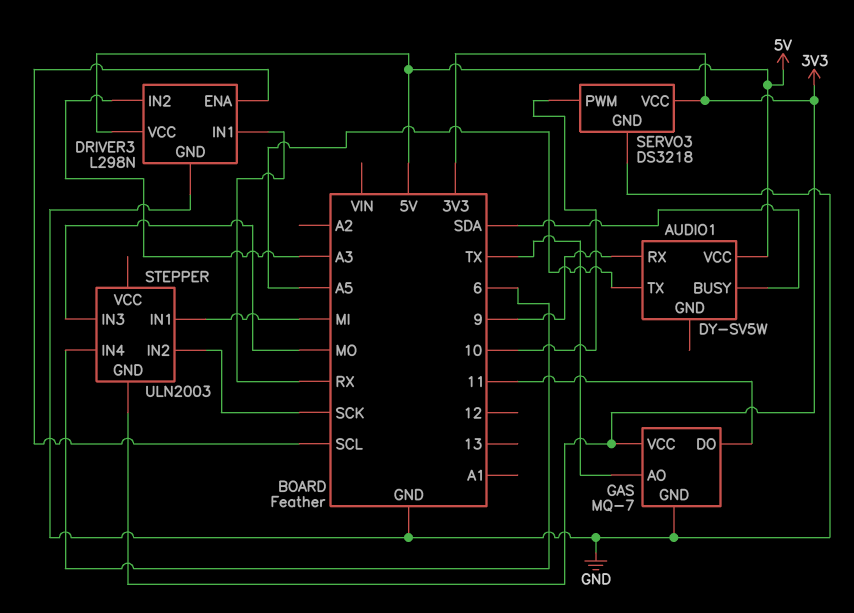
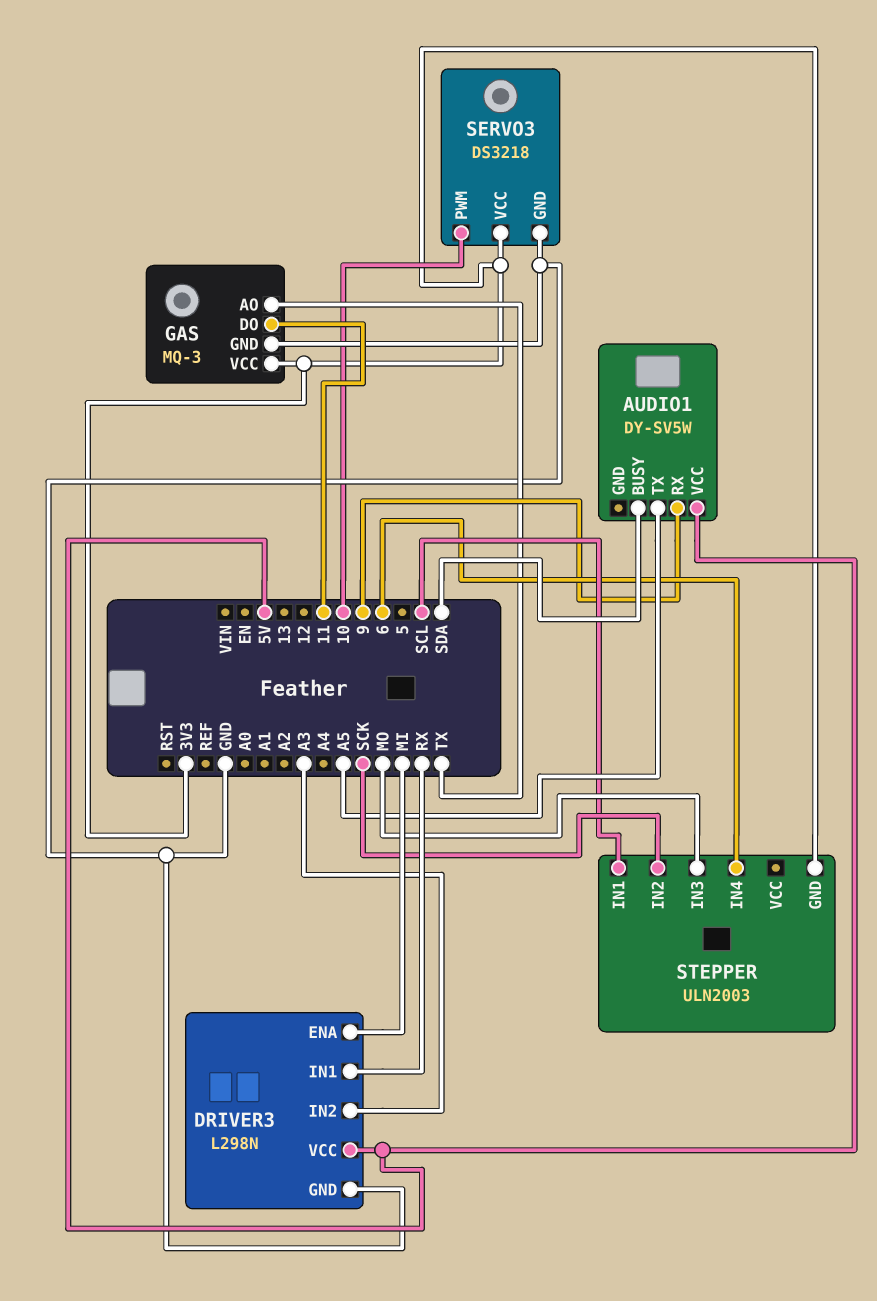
DRIVER3 pin ENA: SCL -> MI
GAS: MQ-7 -> MQ-3
STEPPER pin IN1: MI -> SCL

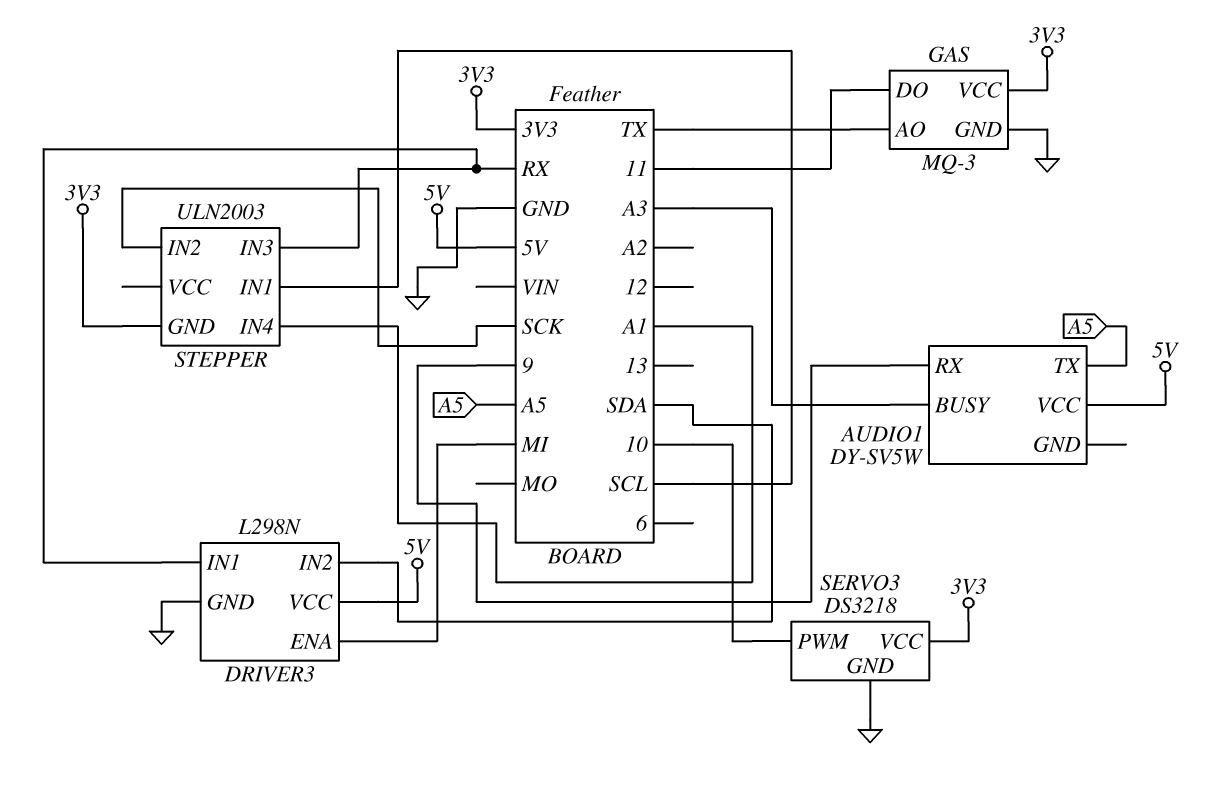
AUDIO1 pin BUSY: SDA -> A3
DRIVER3 pin IN2: A3 -> SDA
STEPPER pin IN3: MO -> RX
STEPPER pin IN4: 6 -> A1

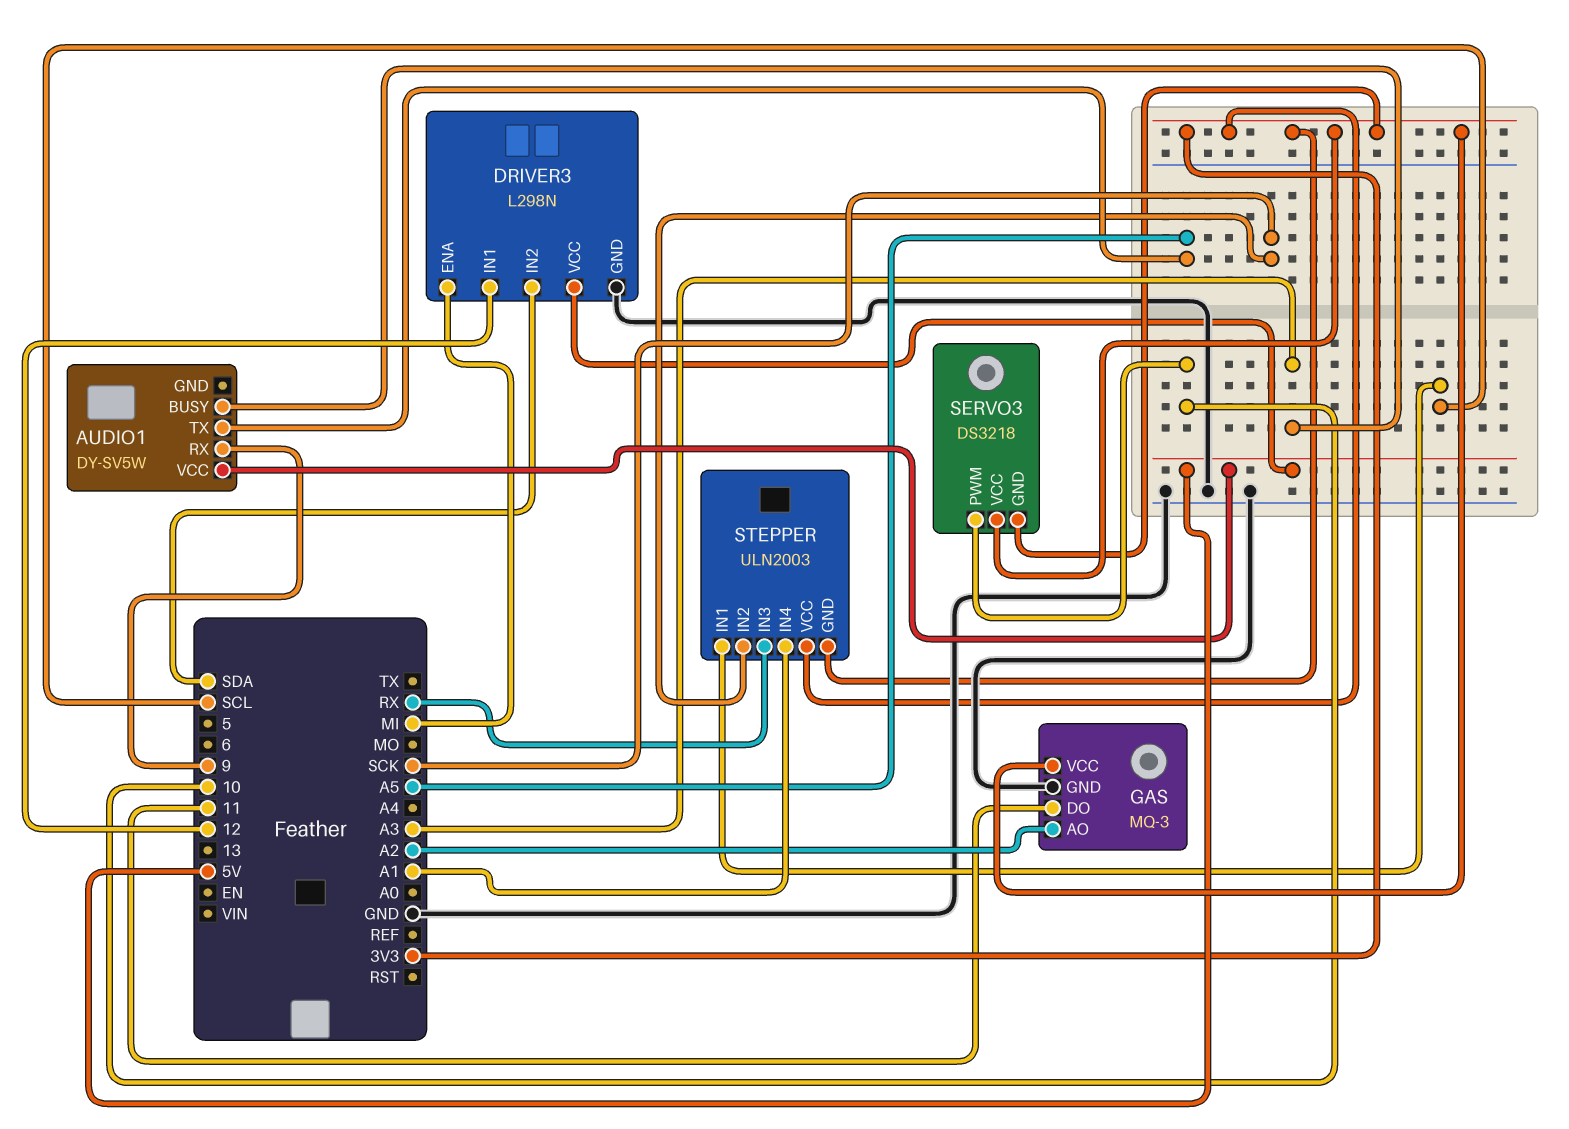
DRIVER3 pin IN1: RX -> 12
GAS pin AO: TX -> A2
SERVO3 pin GND: GND -> 3V3
STEPPER pin VCC: none -> 3V3

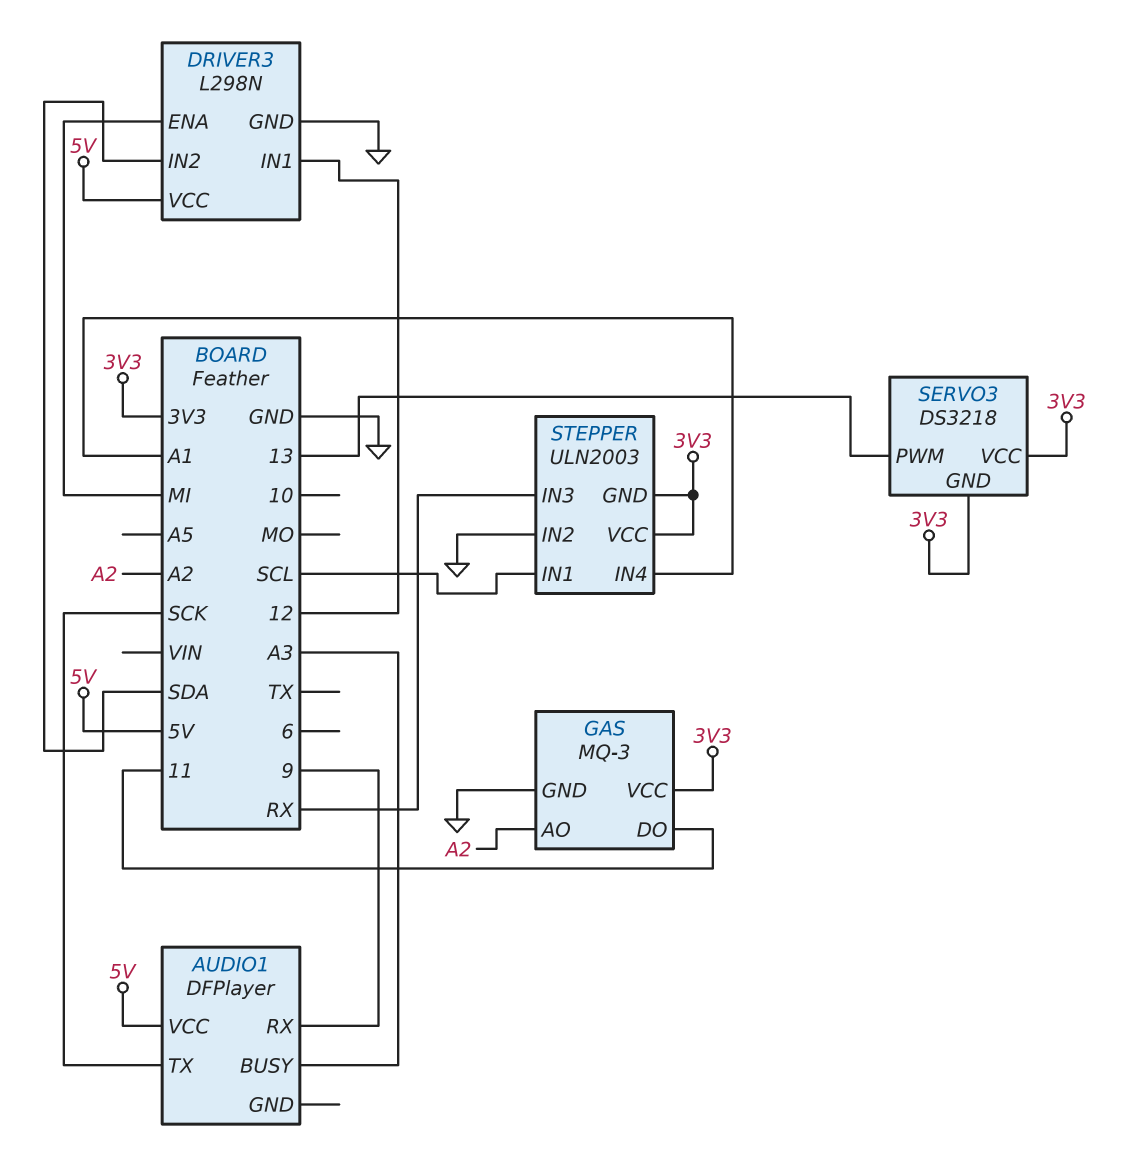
AUDIO1: DY-SV5W -> DFPlayer
AUDIO1 pin TX: A5 -> SCK
SERVO3 pin PWM: 10 -> 13
STEPPER pin IN2: SCK -> GND

